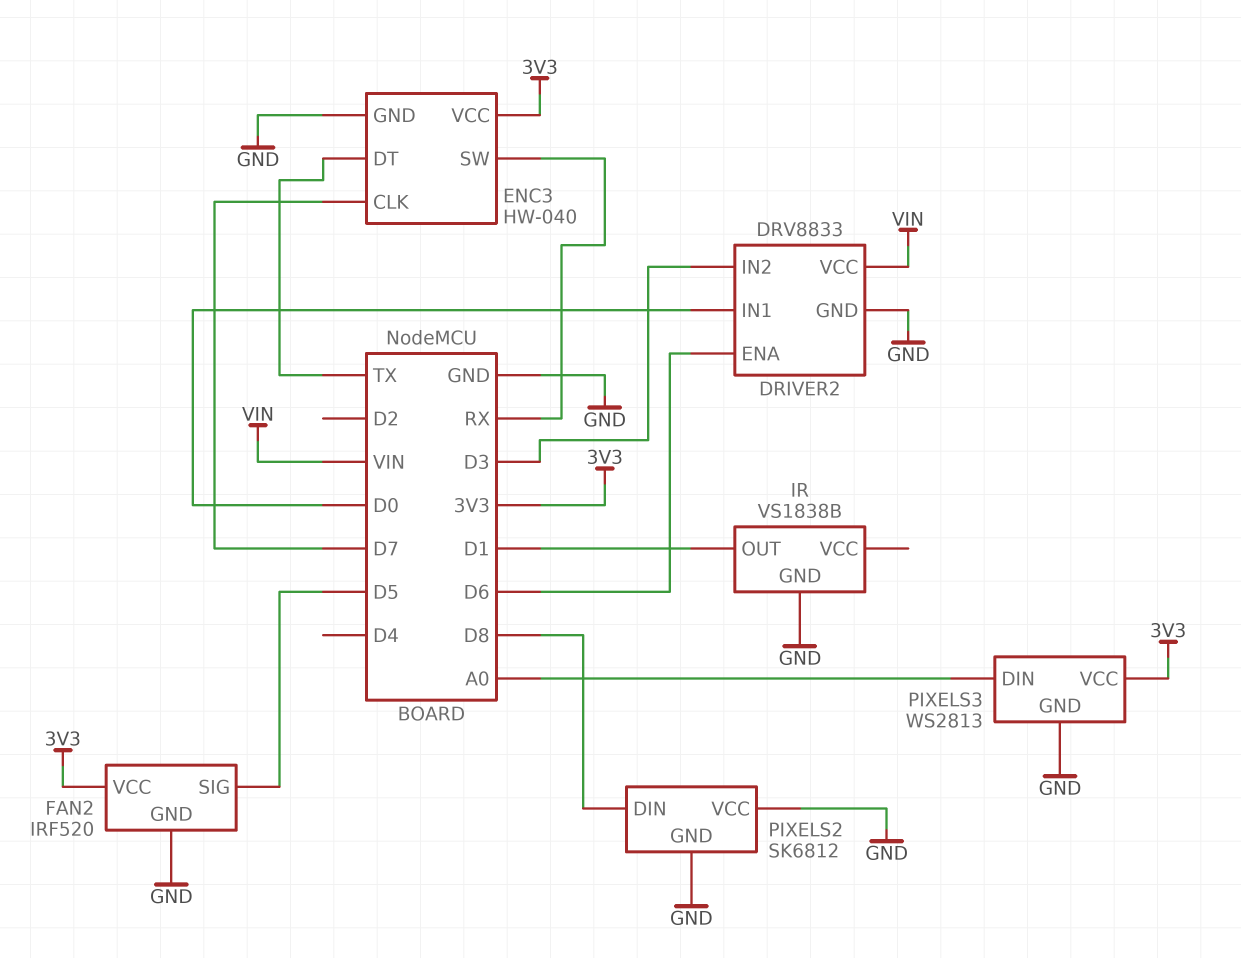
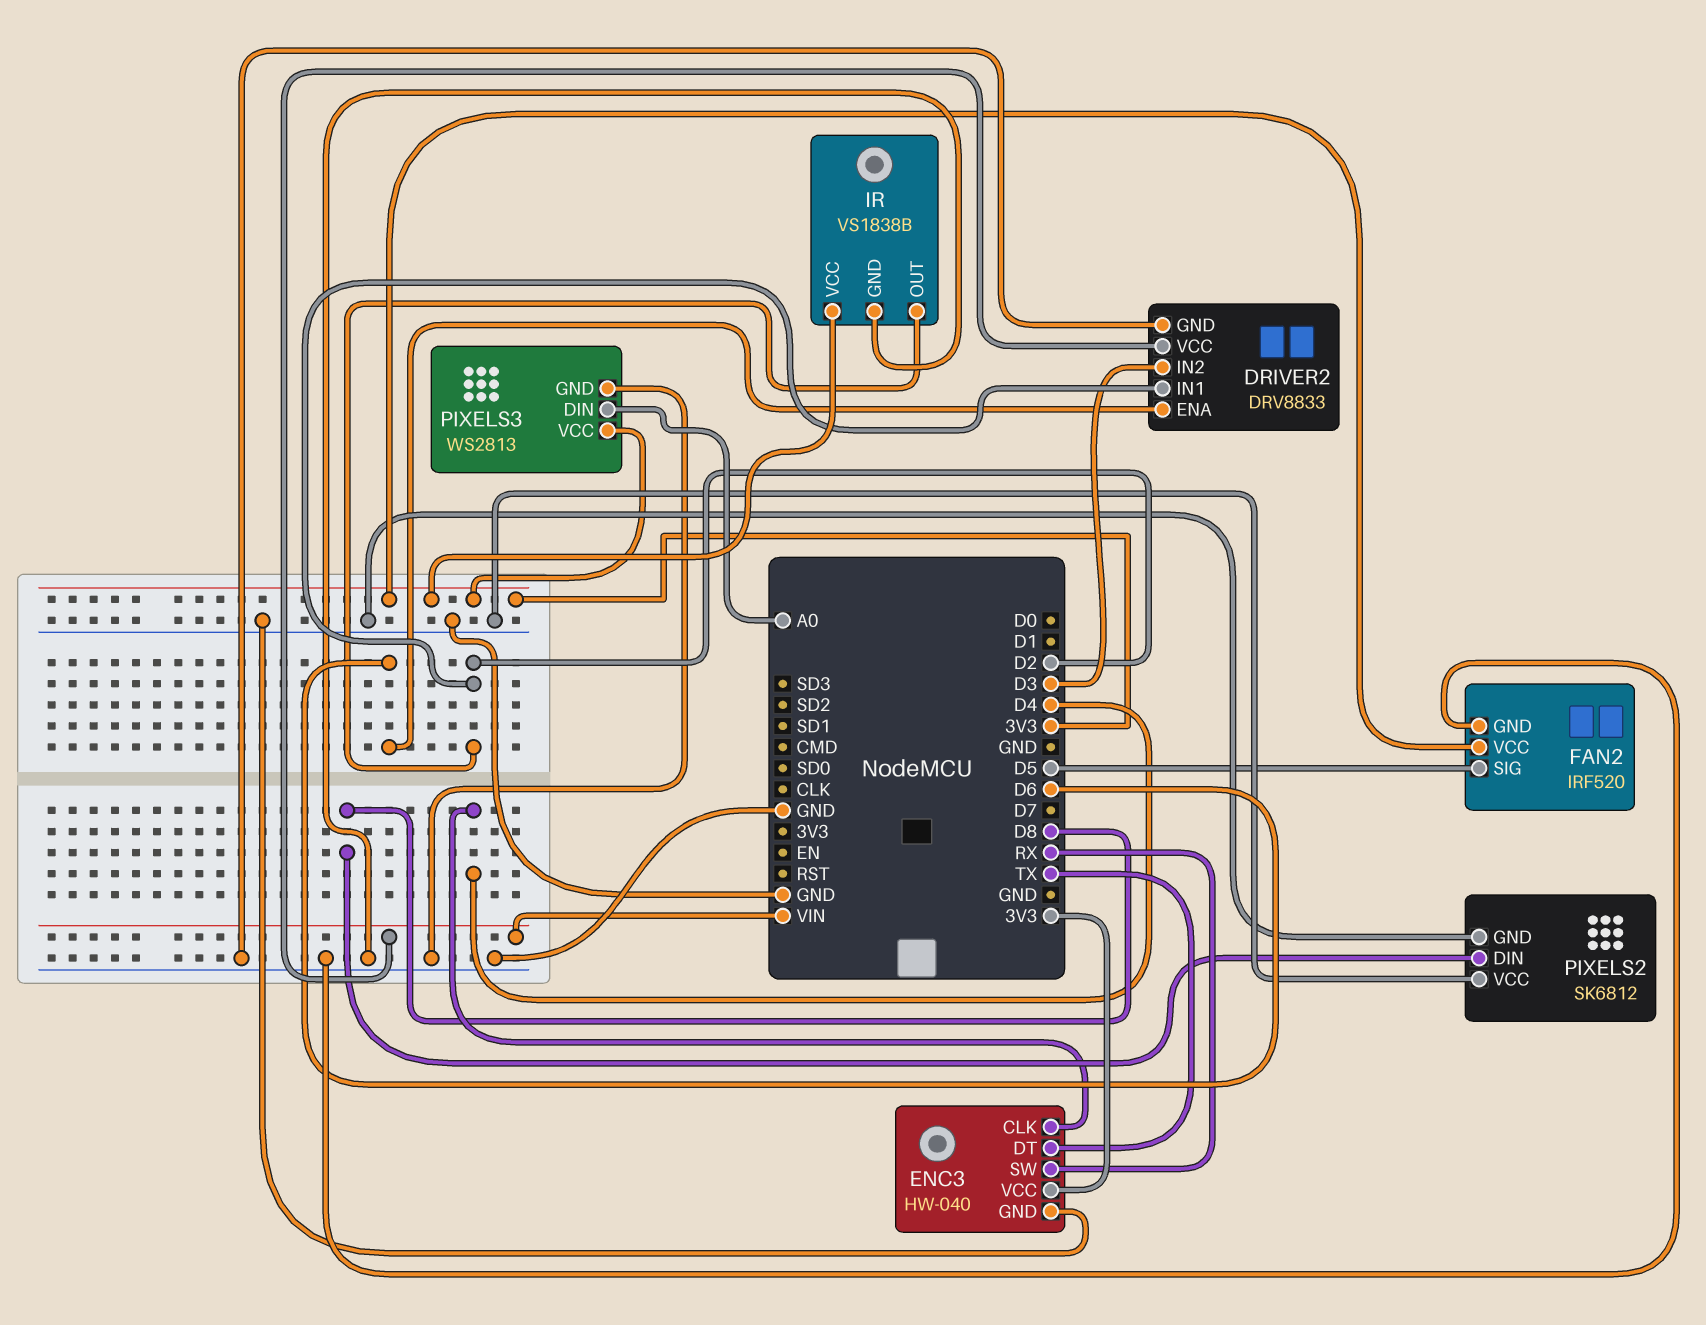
DRIVER2 pin IN1: D0 -> D2
ENC3 pin CLK: D7 -> D4
IR pin OUT: D1 -> D2
IR pin VCC: none -> 3V3

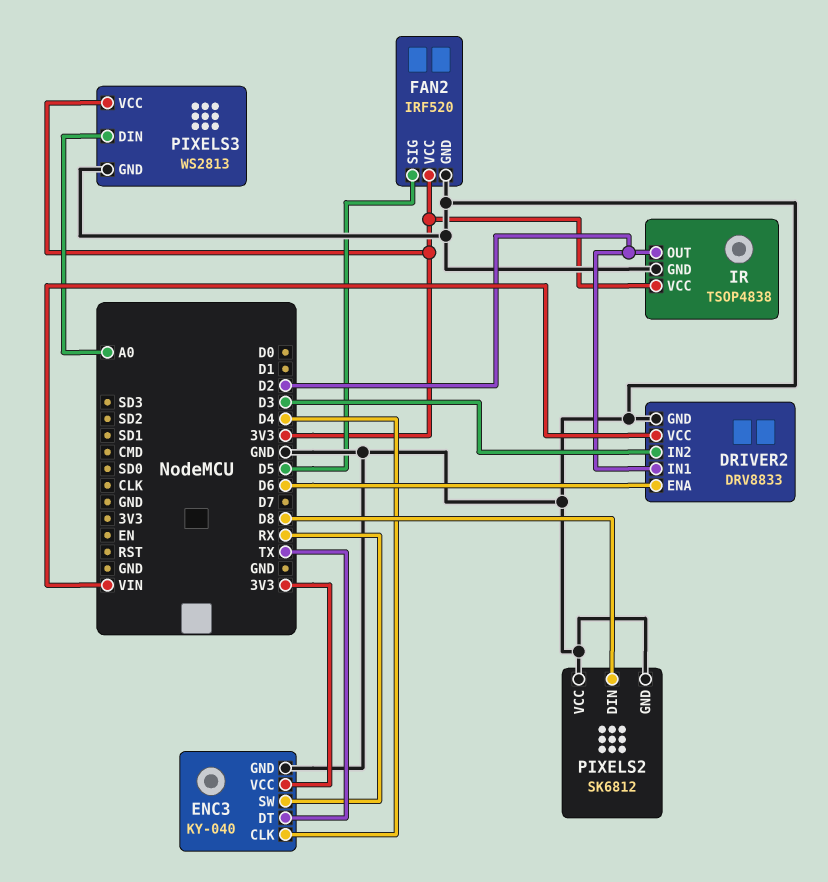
ENC3: HW-040 -> KY-040
IR: VS1838B -> TSOP4838

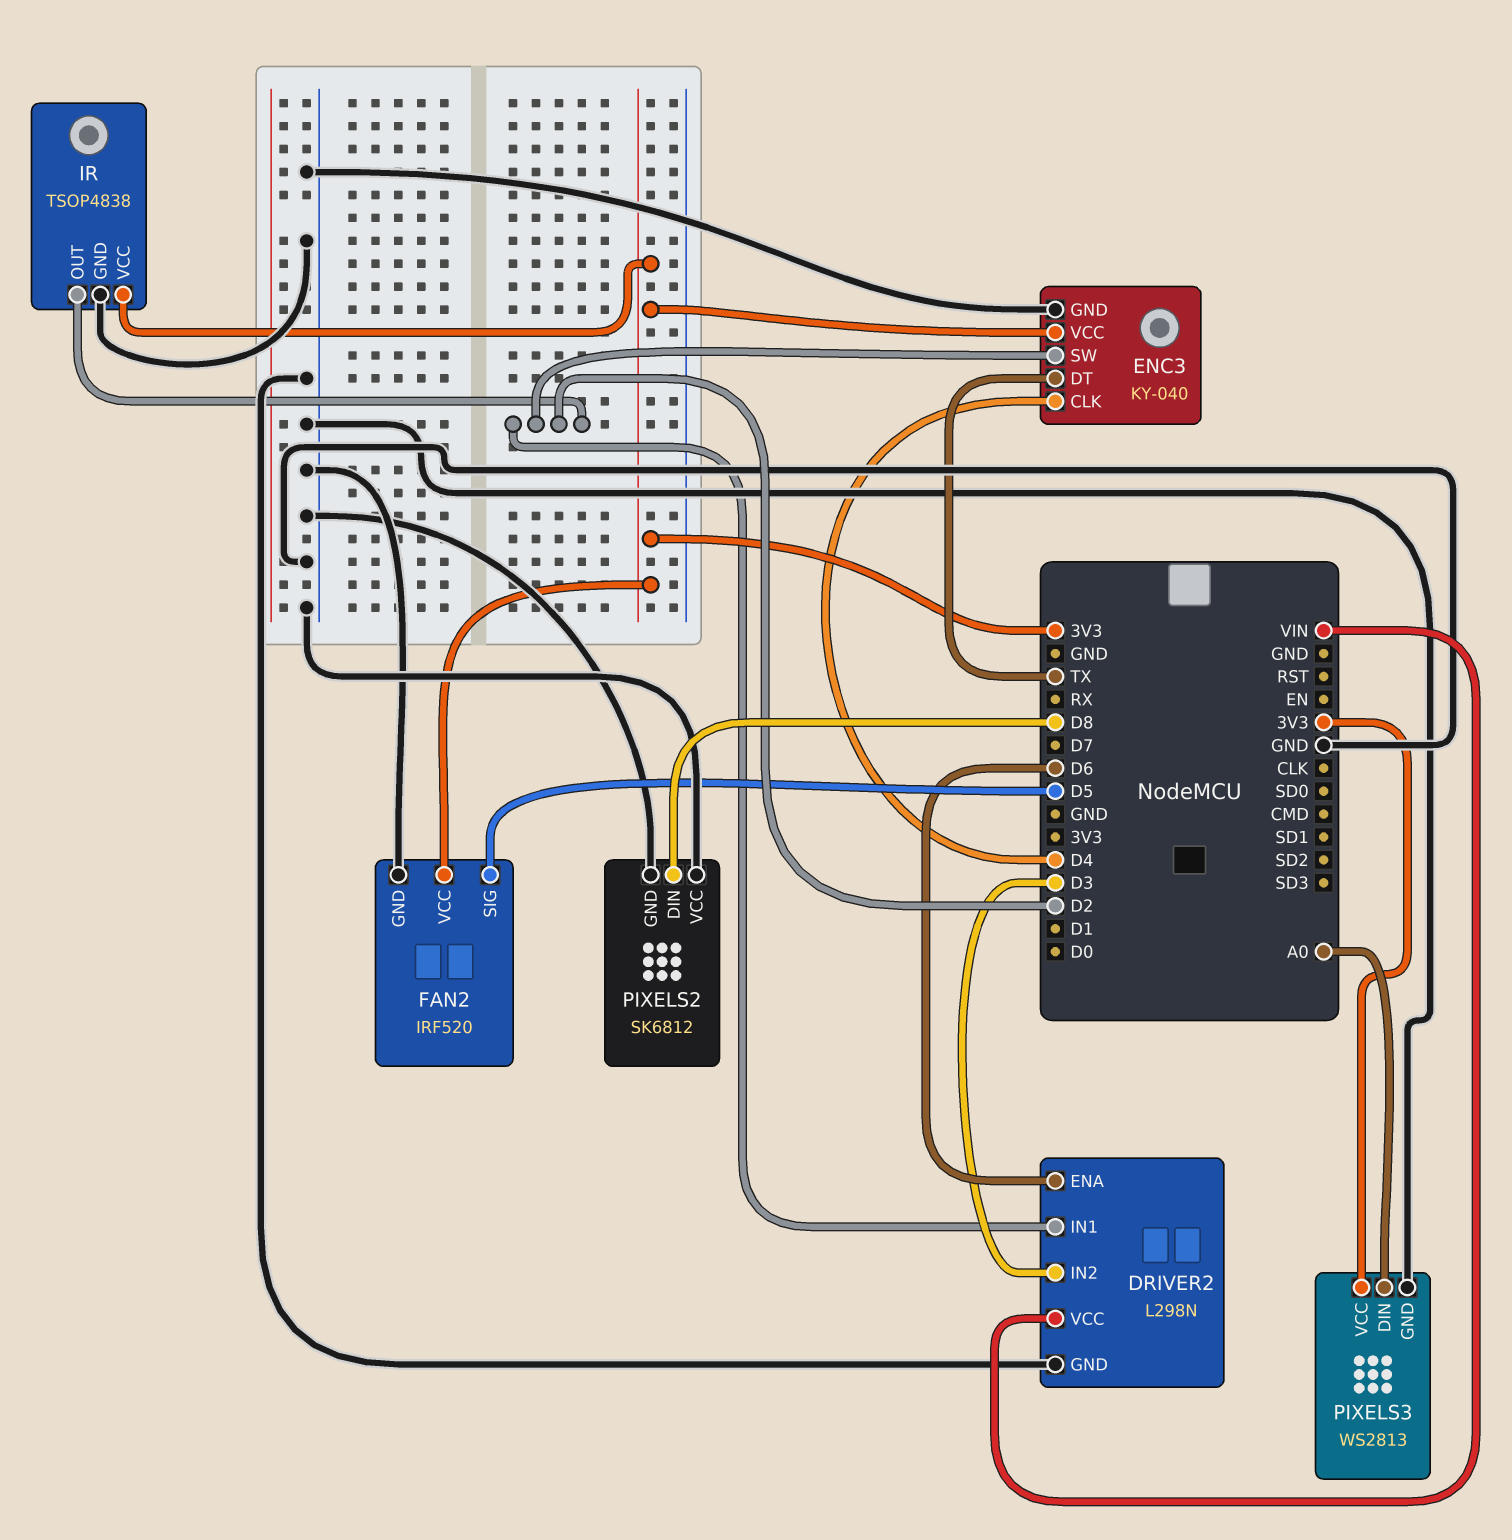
DRIVER2: DRV8833 -> L298N
ENC3 pin SW: RX -> D2

